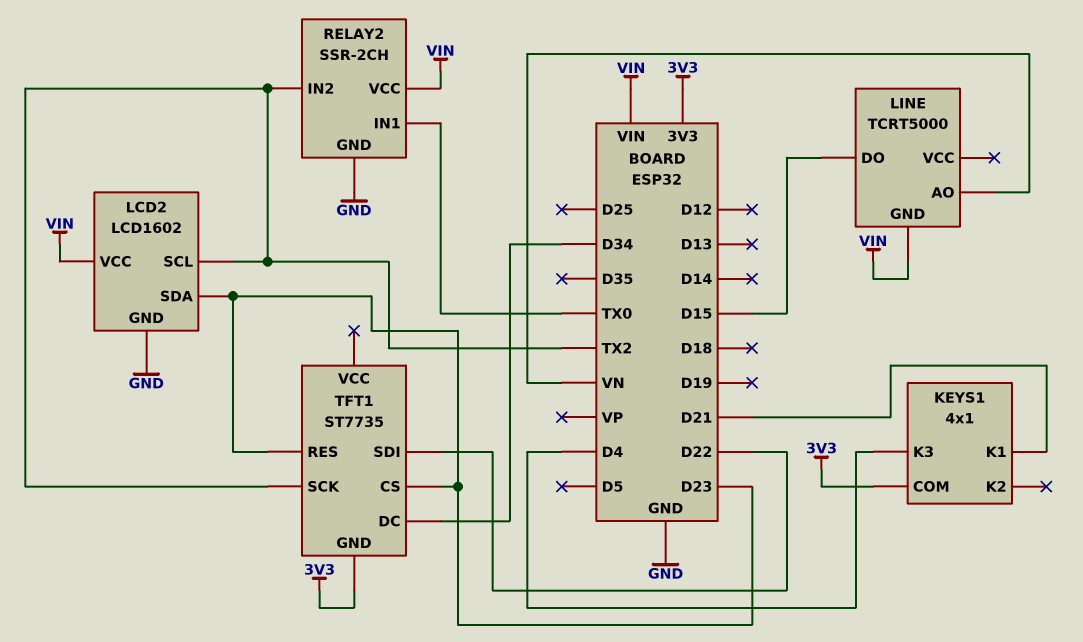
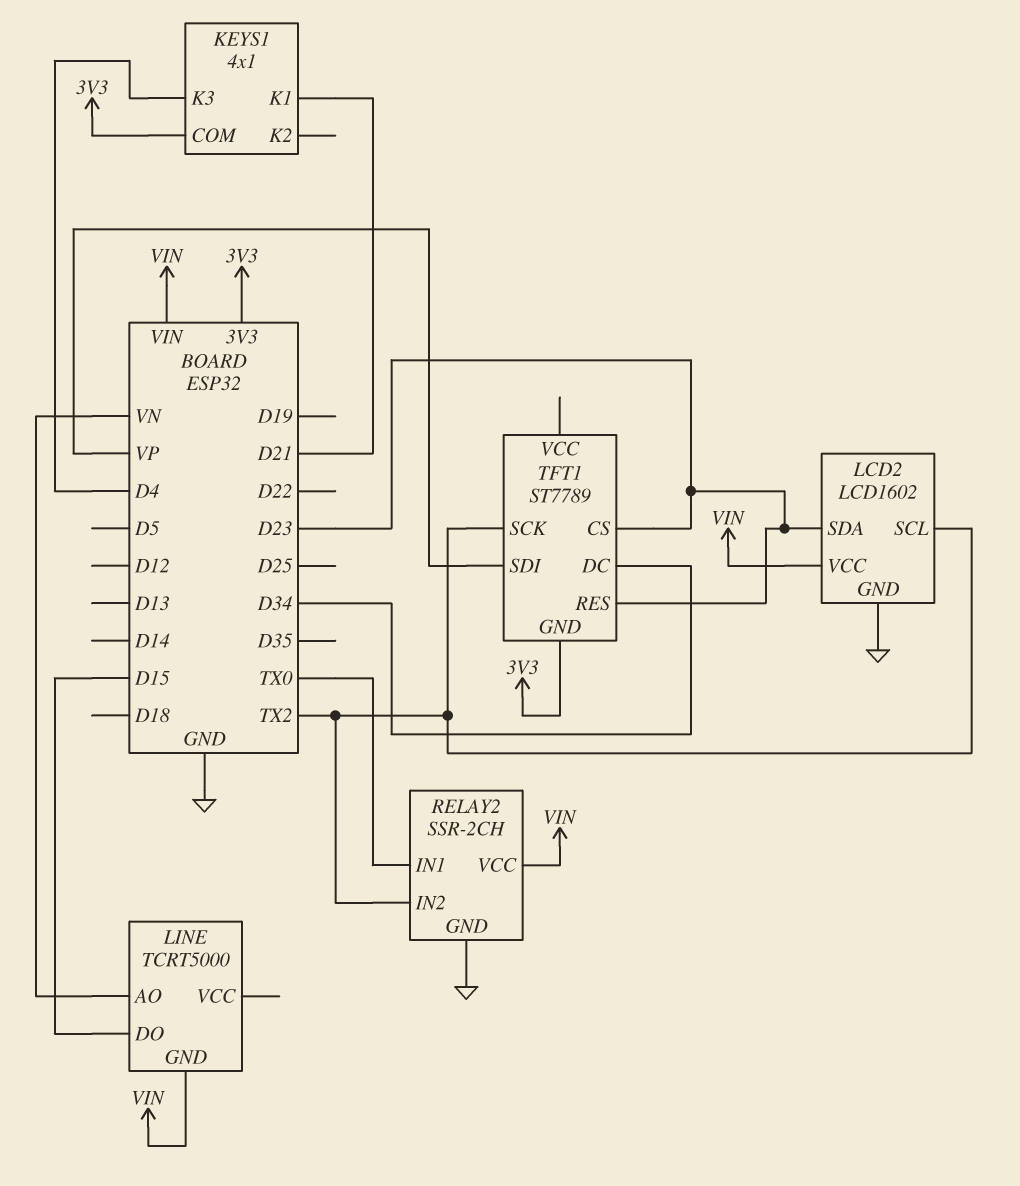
TFT1: ST7735 -> ST7789
TFT1 pin SDI: D22 -> VP

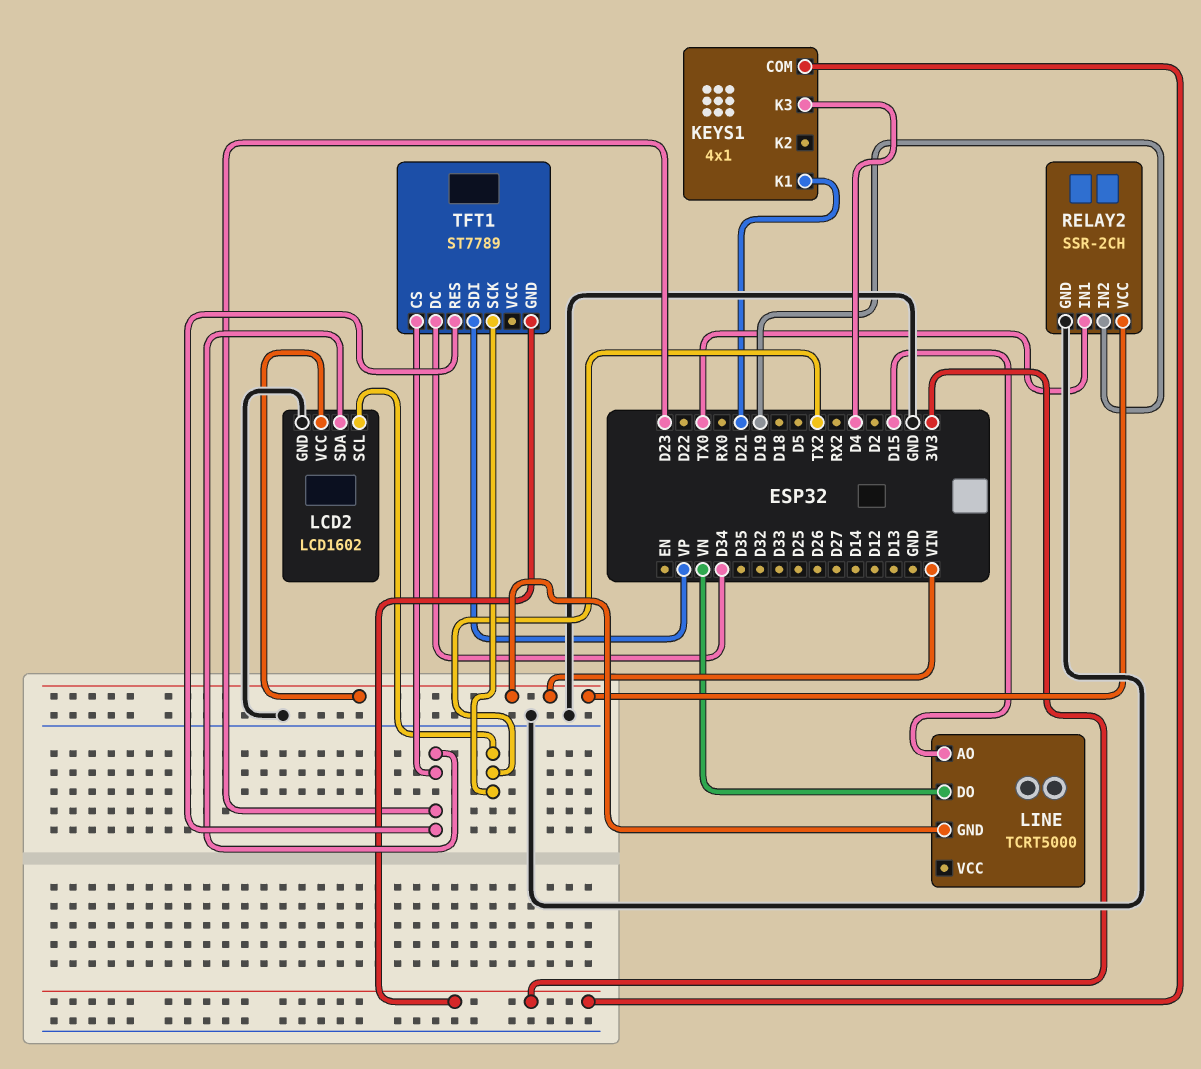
LINE pin AO: VN -> D15
LINE pin DO: D15 -> VN
RELAY2 pin IN2: TX2 -> D19

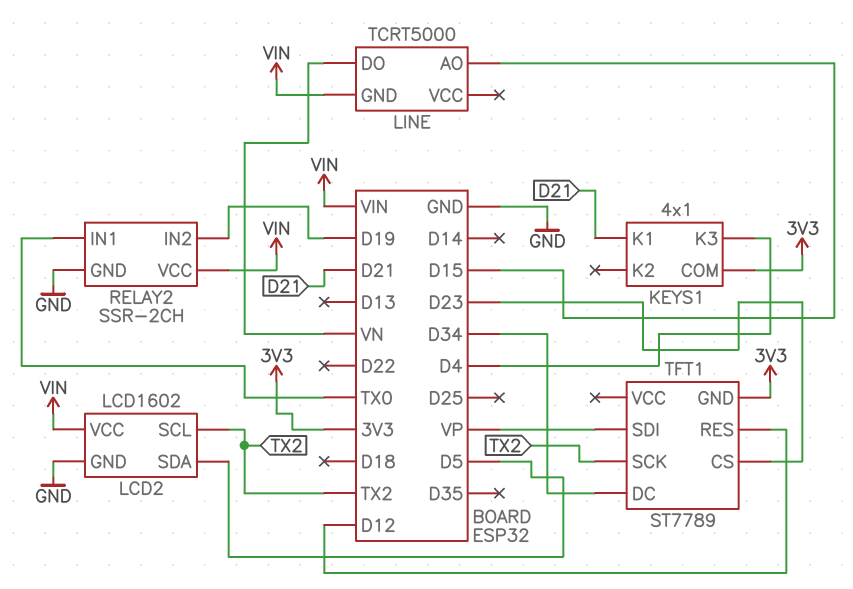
LCD2 pin SDA: D23 -> D5
TFT1 pin RES: D23 -> D12

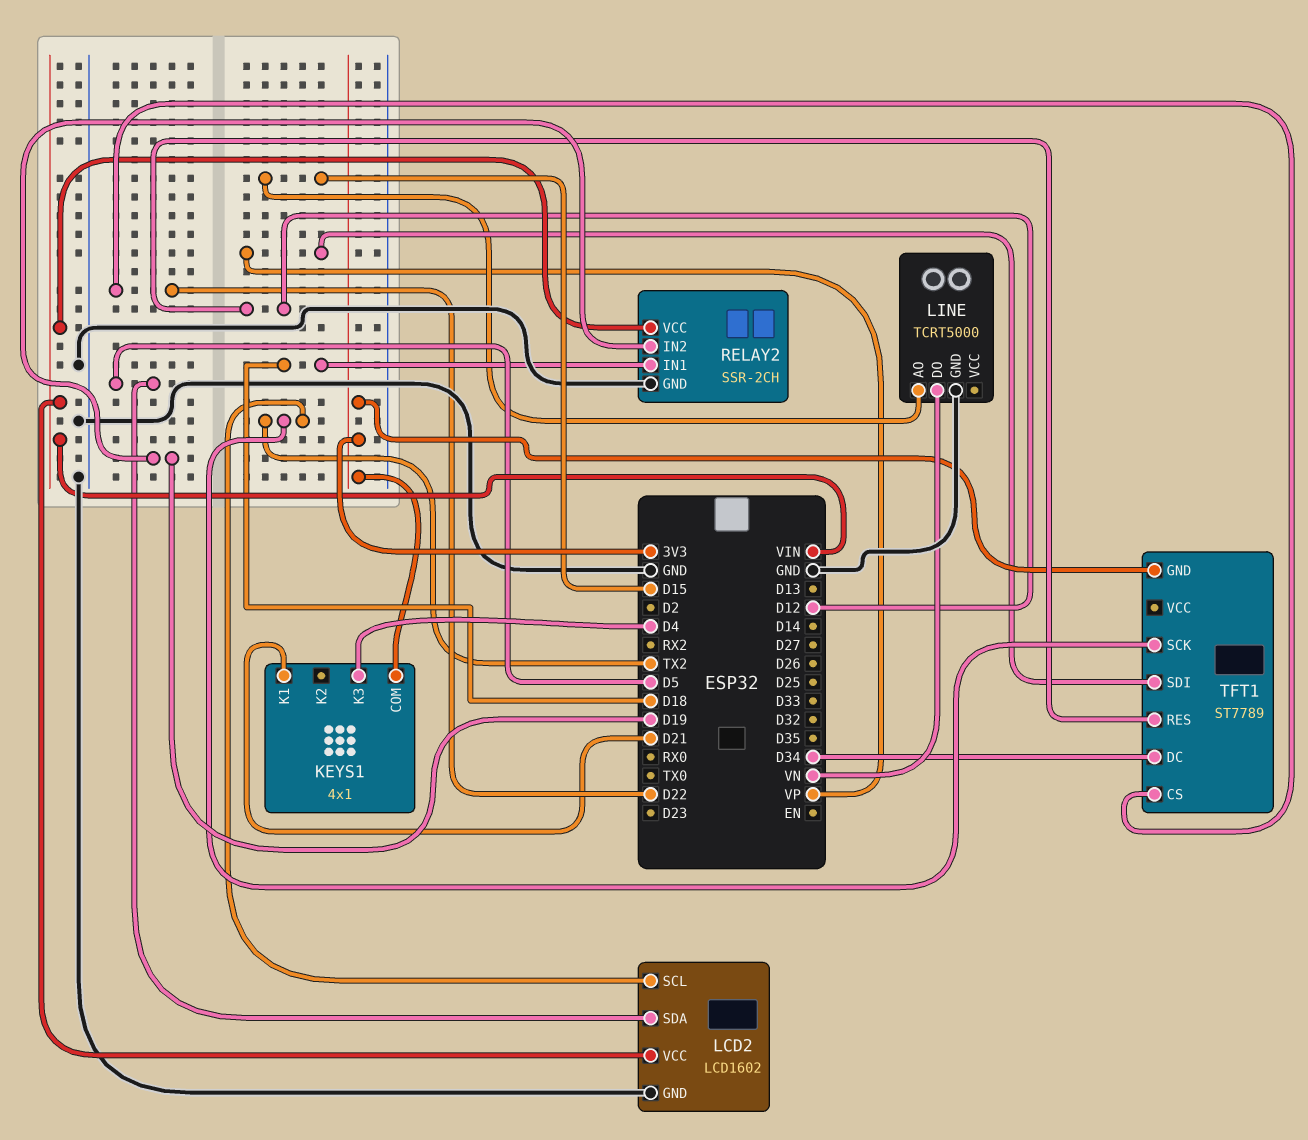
LINE pin GND: VIN -> GND
RELAY2 pin IN1: TX0 -> D18
TFT1 pin CS: D23 -> D22

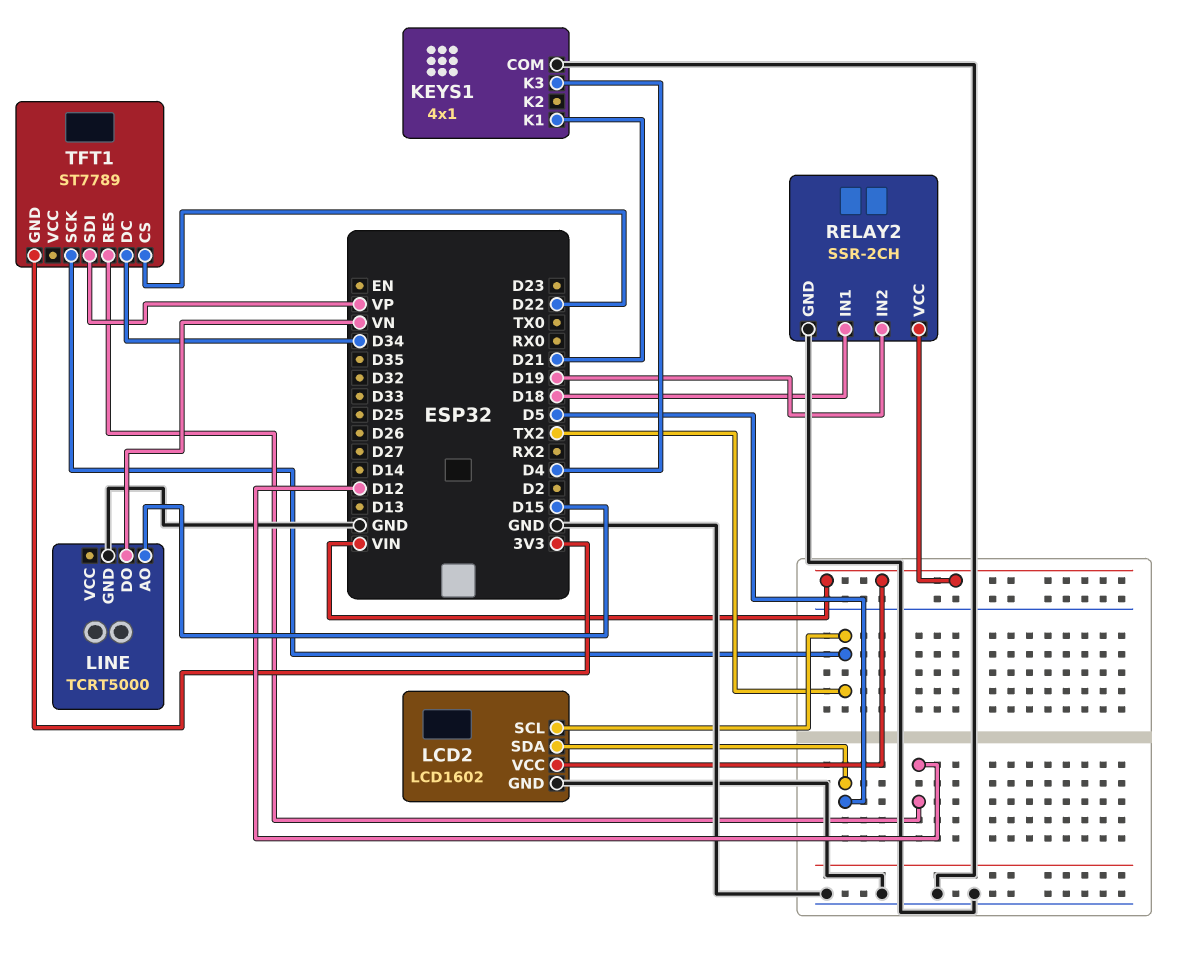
KEYS1 pin COM: 3V3 -> GND

